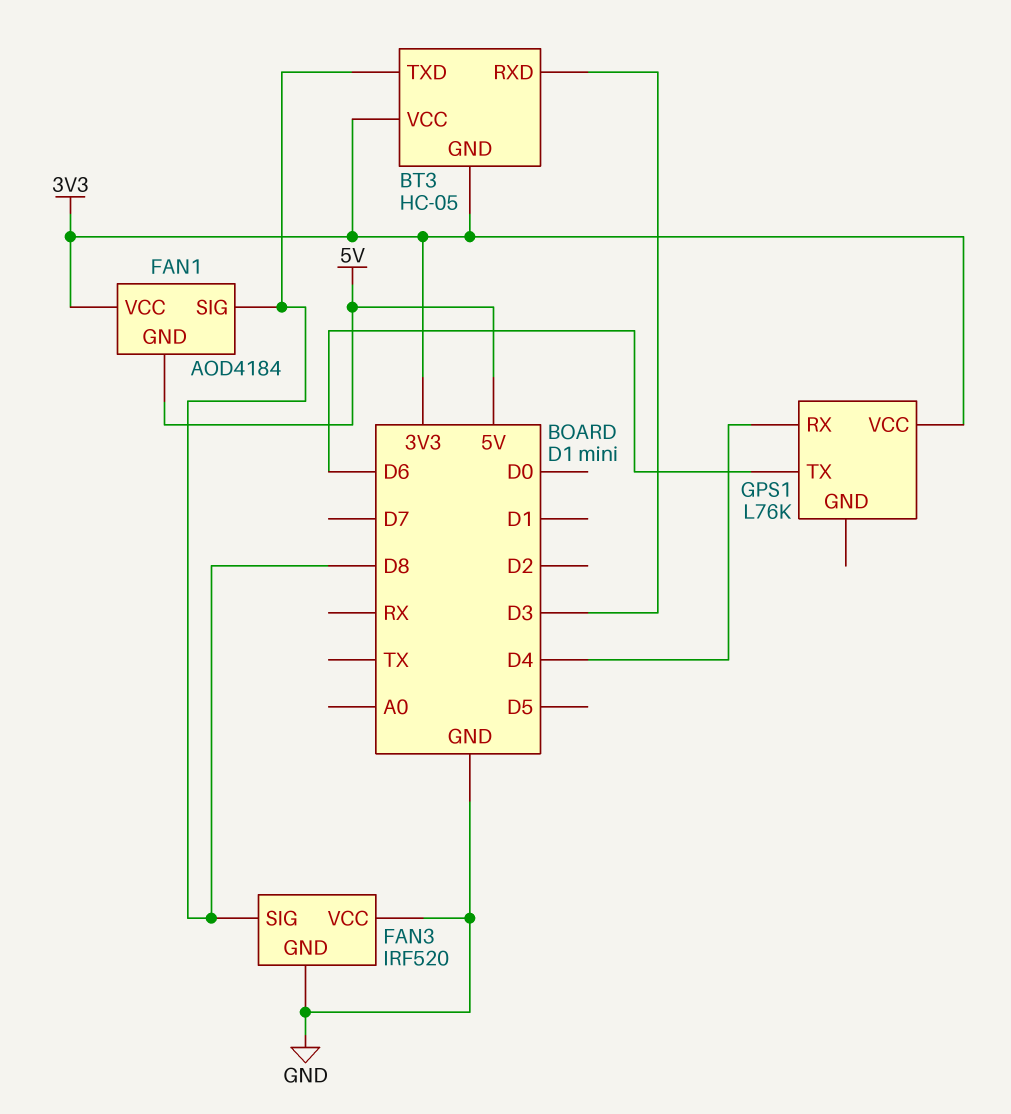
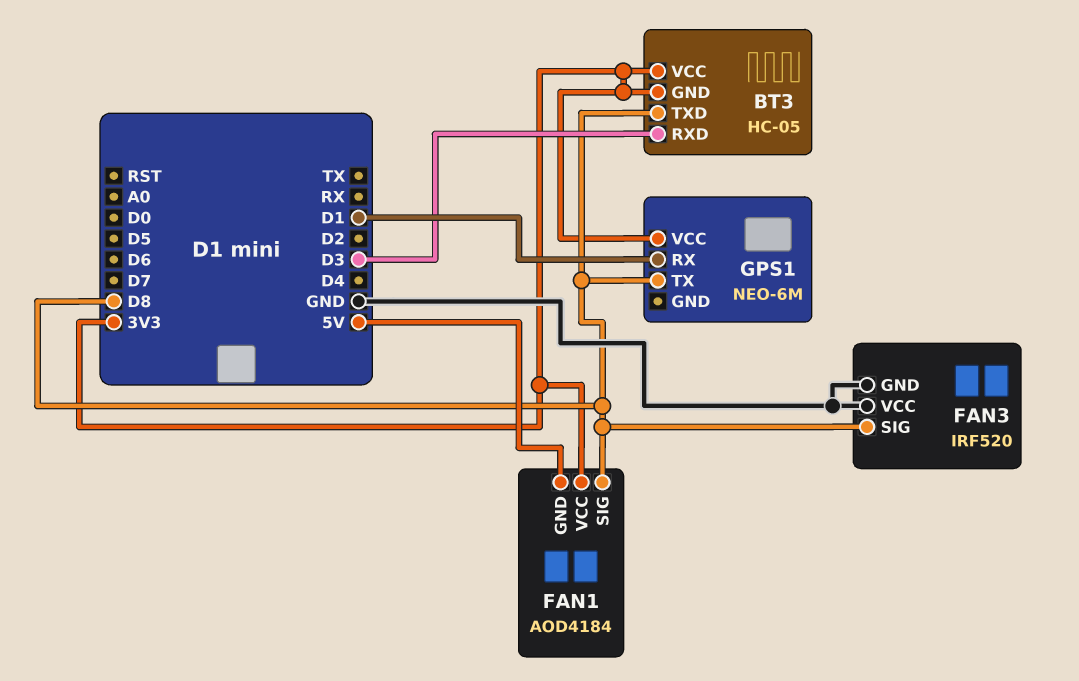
GPS1: L76K -> NEO-6M
GPS1 pin RX: D4 -> D1
GPS1 pin TX: D6 -> D8

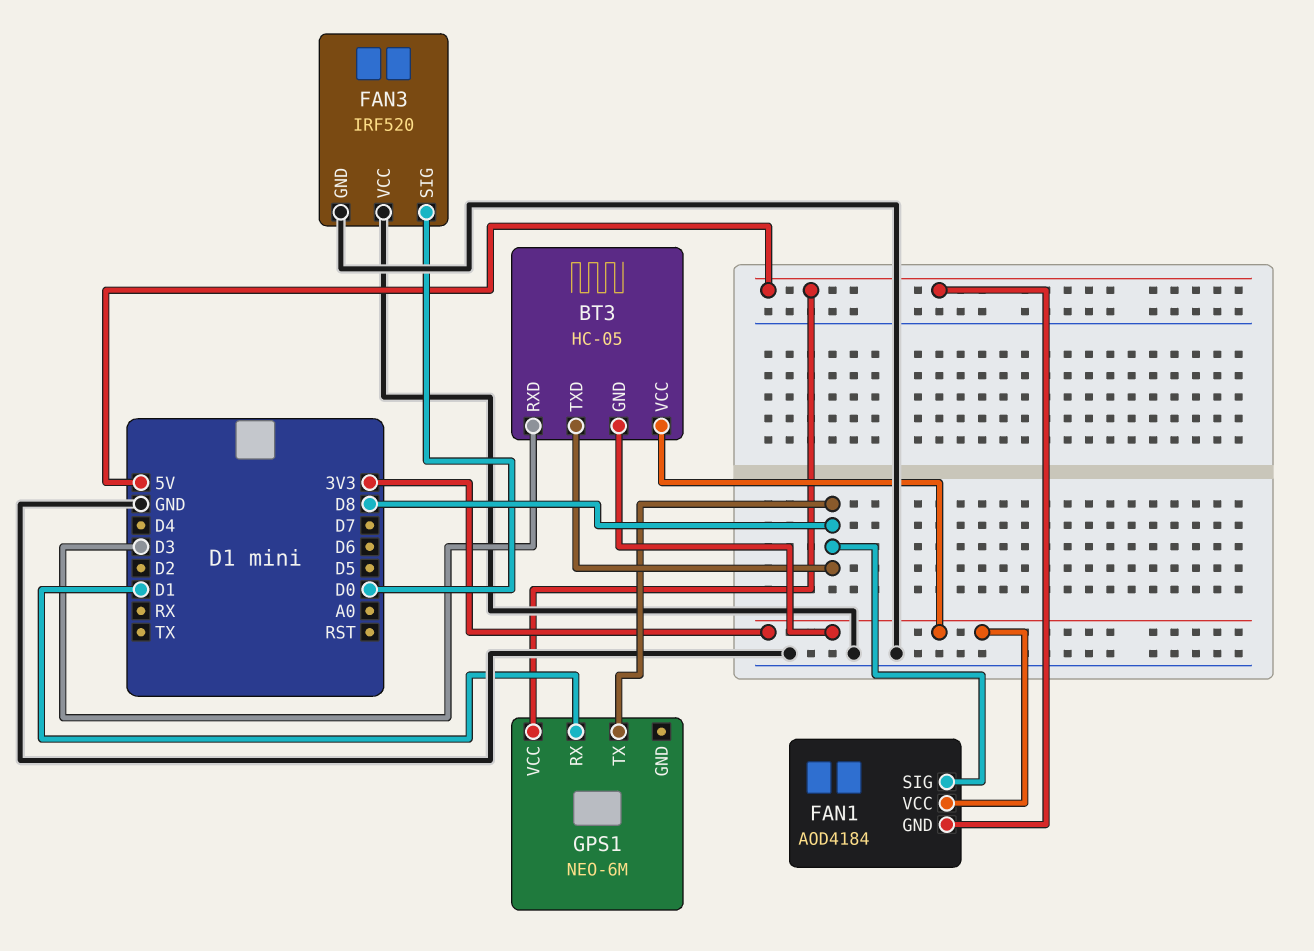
FAN3 pin SIG: D8 -> D0
GPS1 pin VCC: 3V3 -> 5V

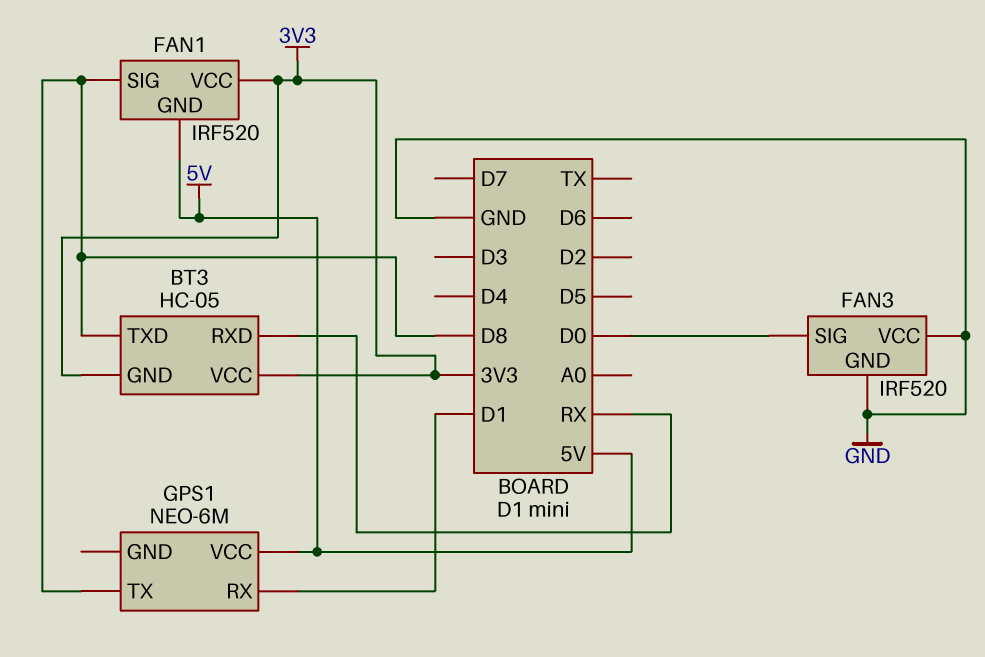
BT3 pin RXD: D3 -> RX
FAN1: AOD4184 -> IRF520

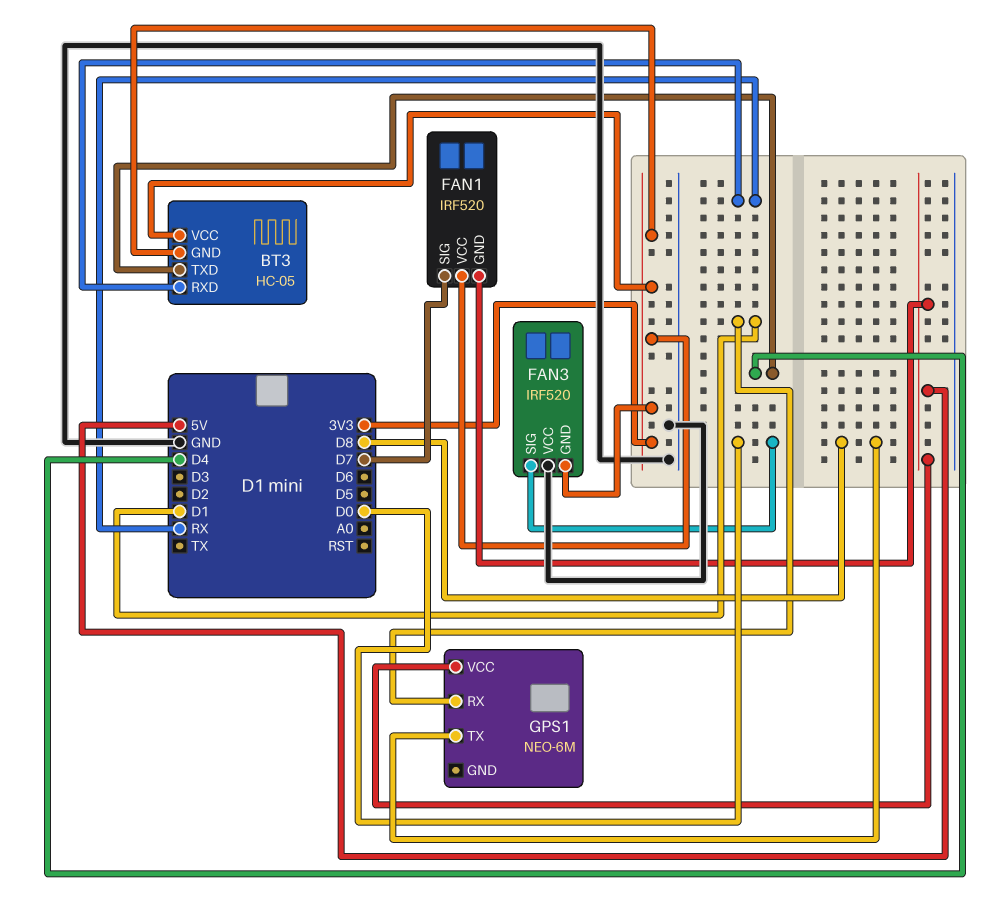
BT3 pin TXD: D8 -> D4
FAN1 pin SIG: D8 -> D7
FAN3 pin GND: GND -> 3V3

